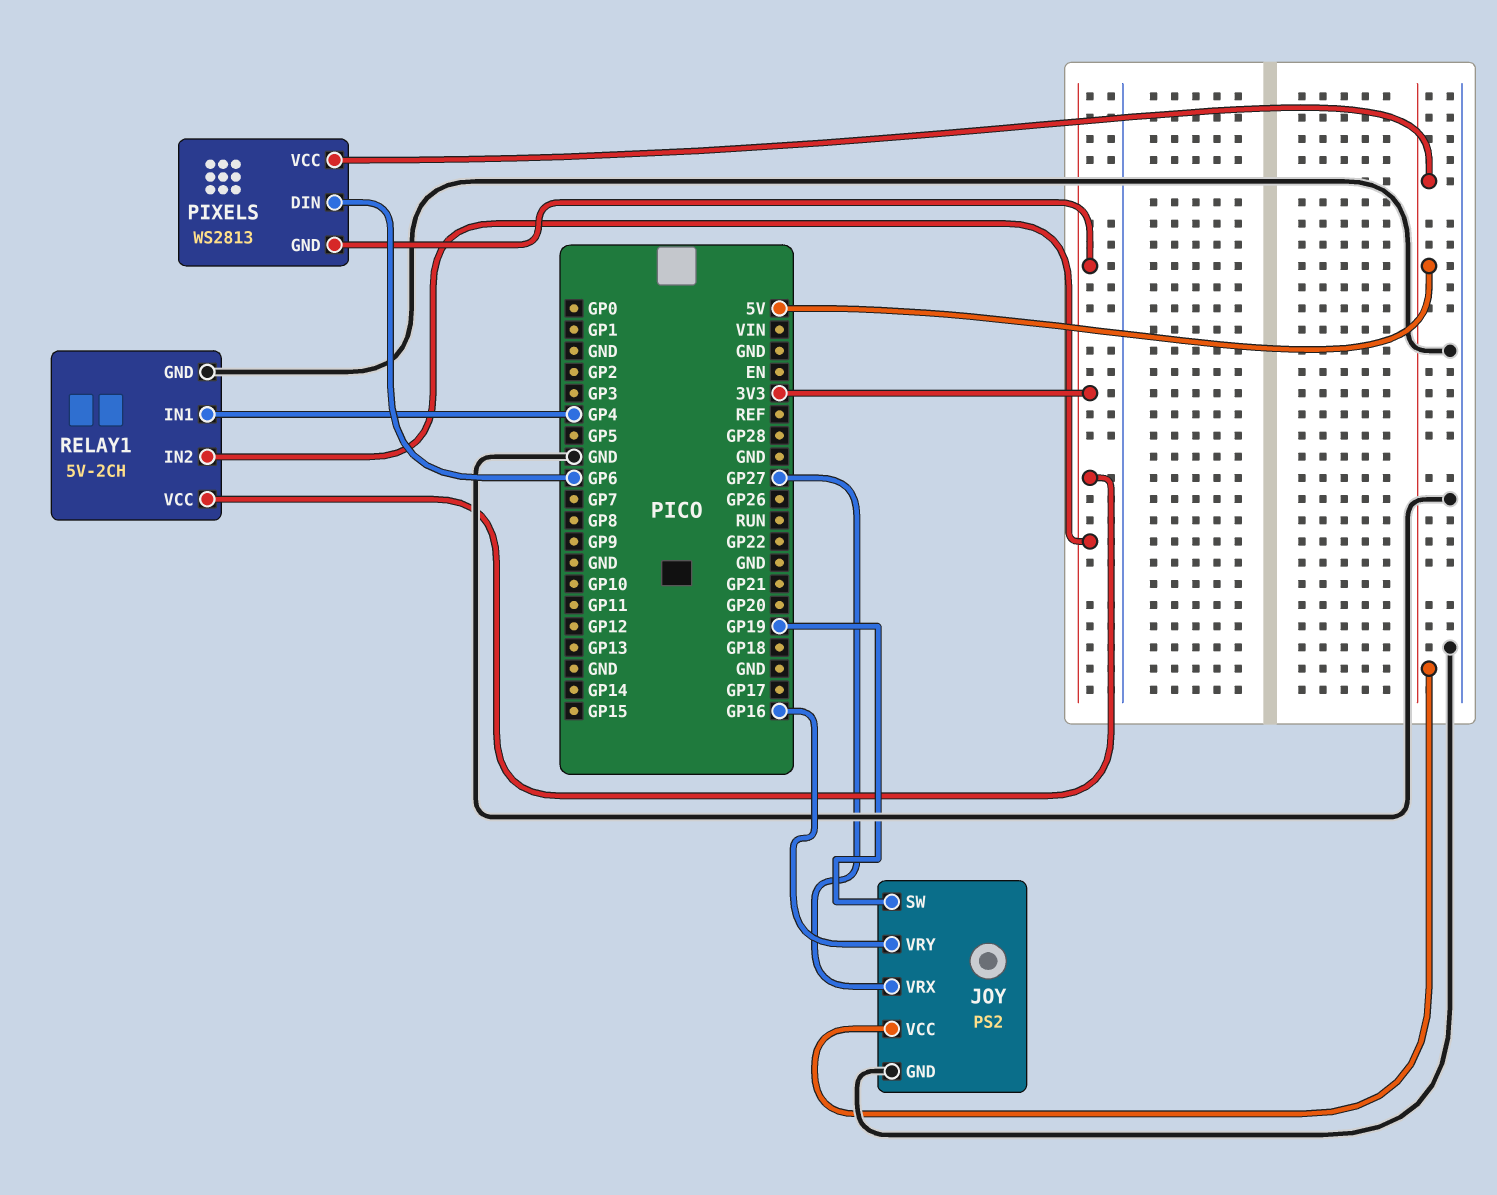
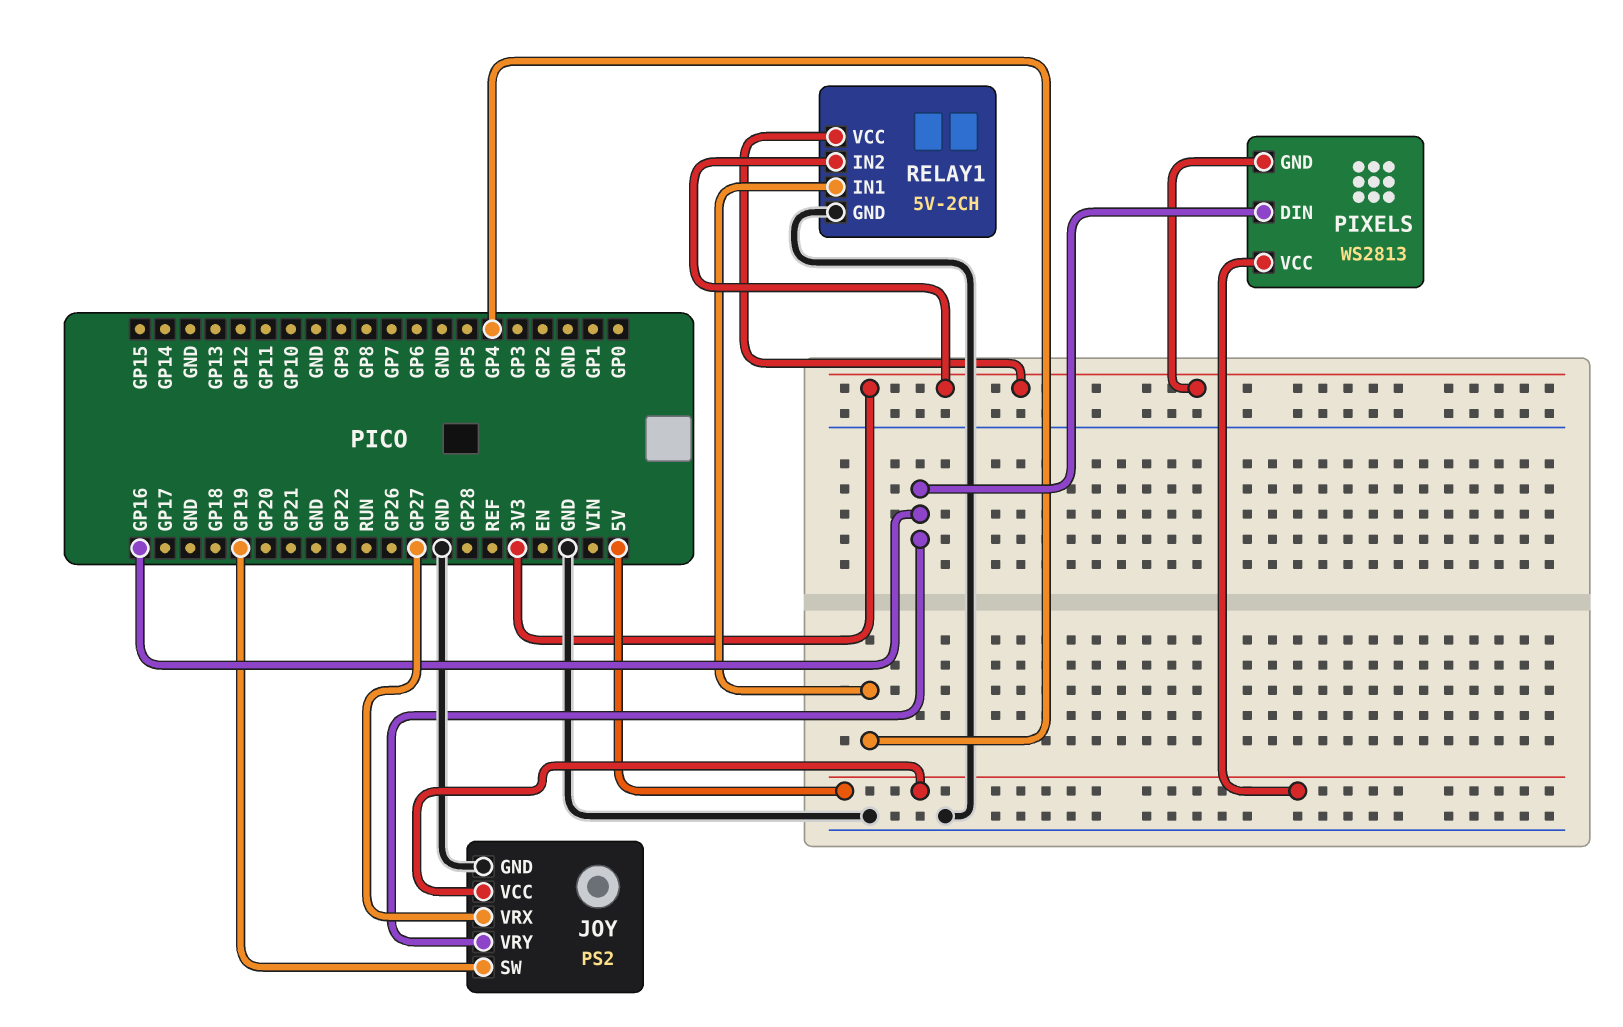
PIXELS pin DIN: GP6 -> GP16

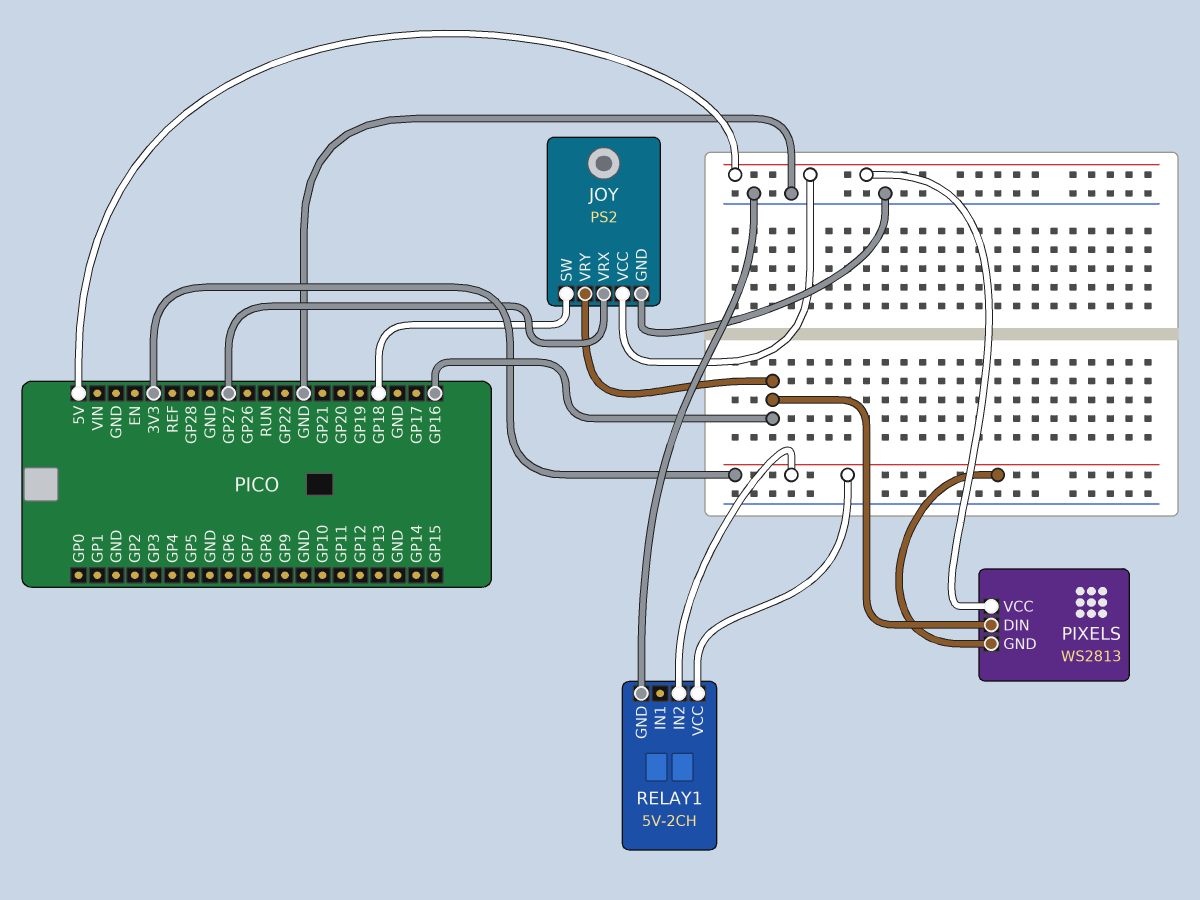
JOY pin SW: GP19 -> GP18
RELAY1 pin IN1: GP4 -> none

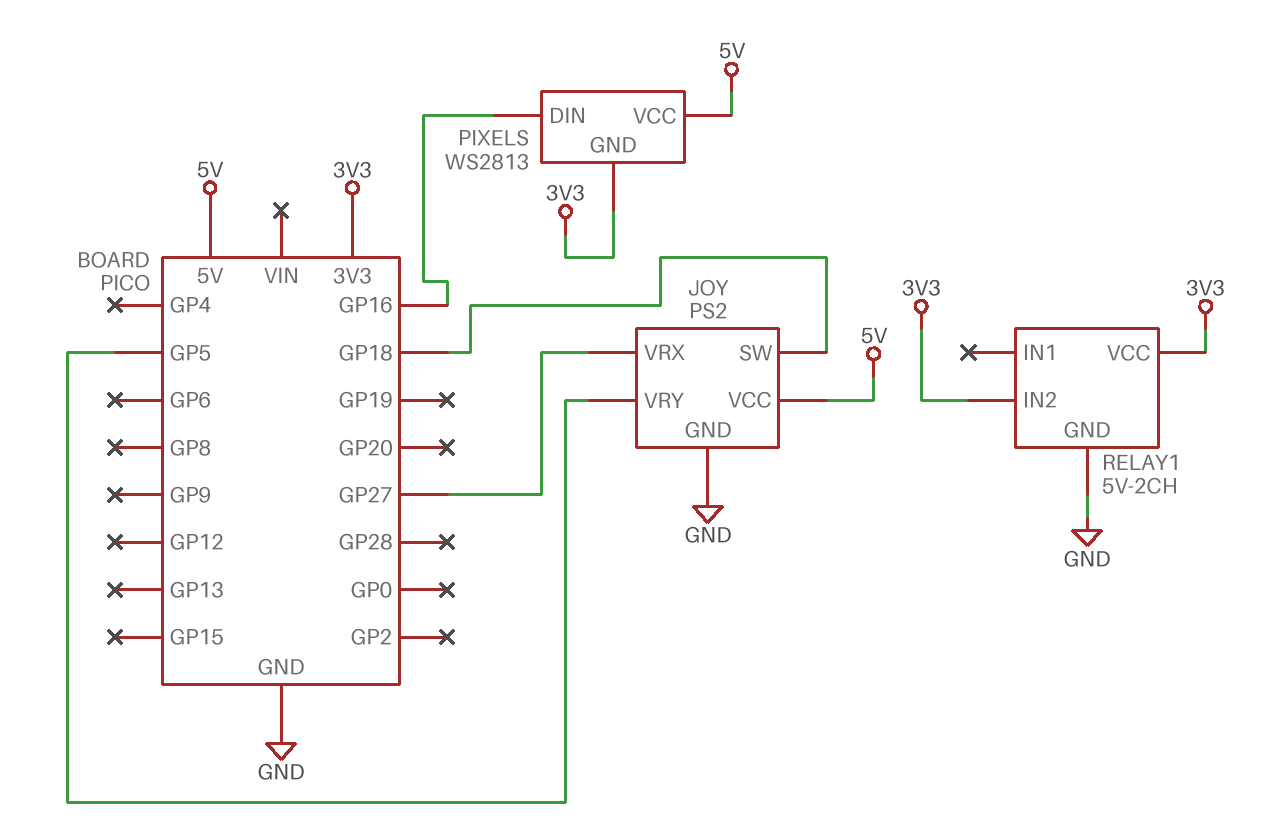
JOY pin VRY: GP16 -> GP5

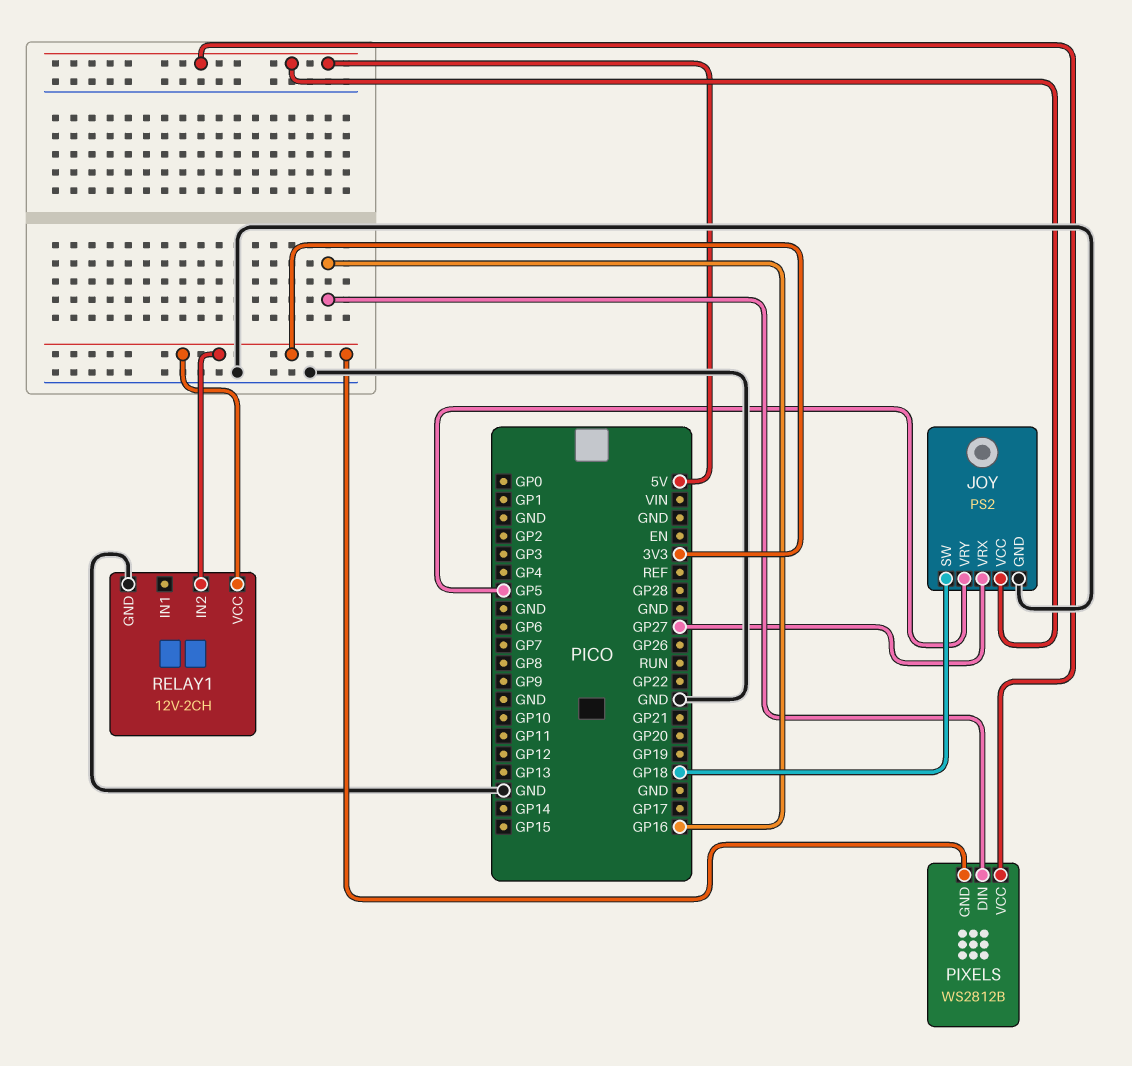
PIXELS: WS2813 -> WS2812B
RELAY1: 5V-2CH -> 12V-2CH

